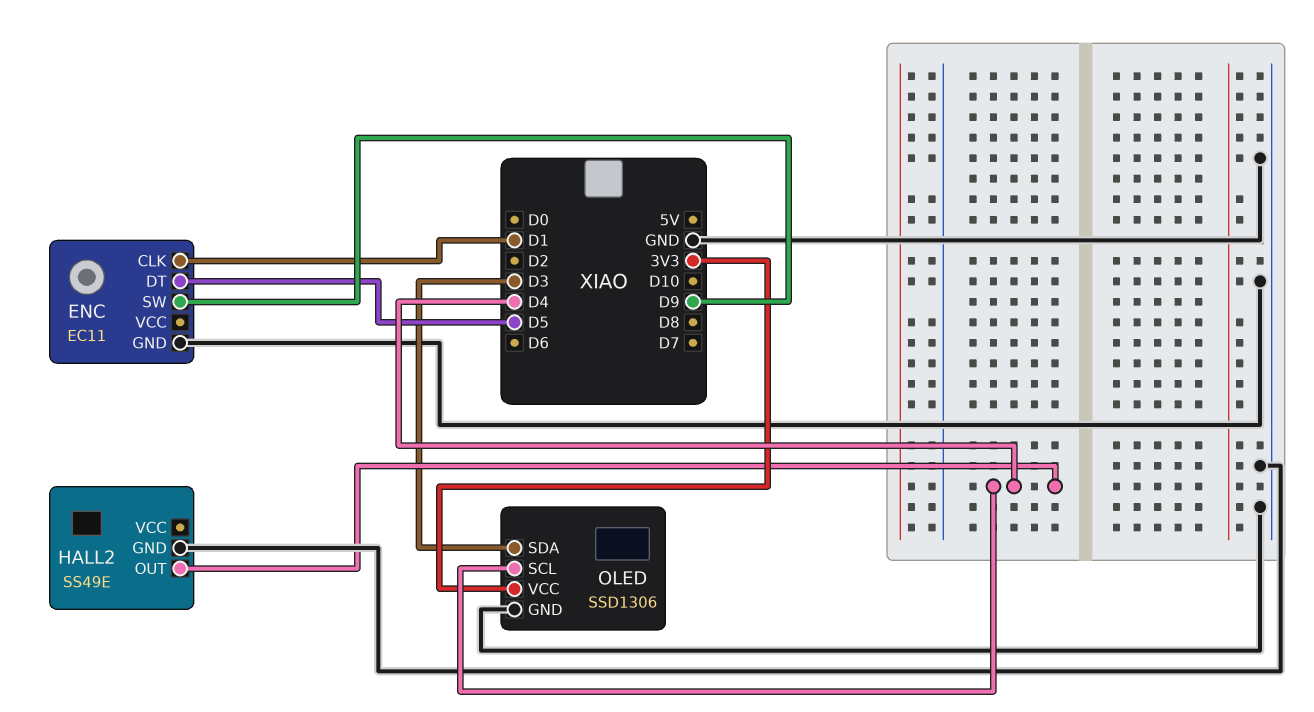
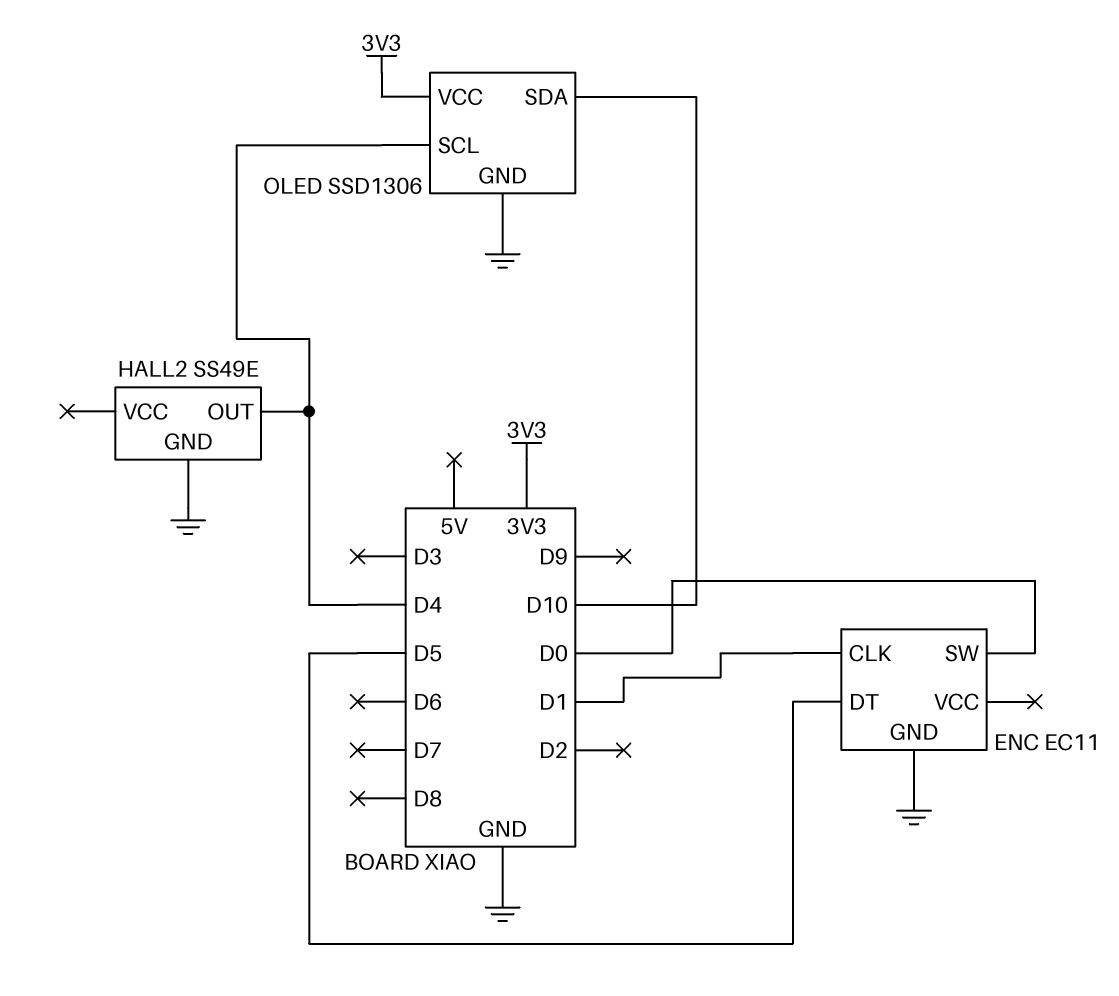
ENC pin SW: D9 -> D0
OLED pin SDA: D3 -> D10

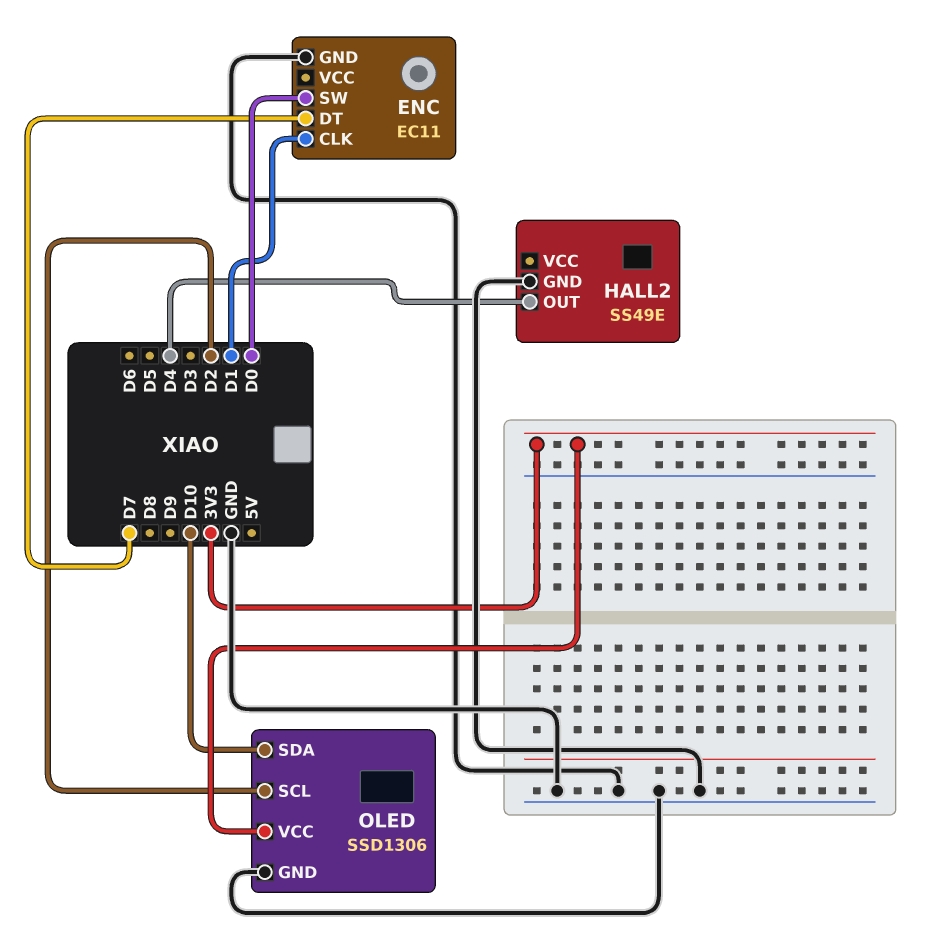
ENC pin DT: D5 -> D7
OLED pin SCL: D4 -> D2

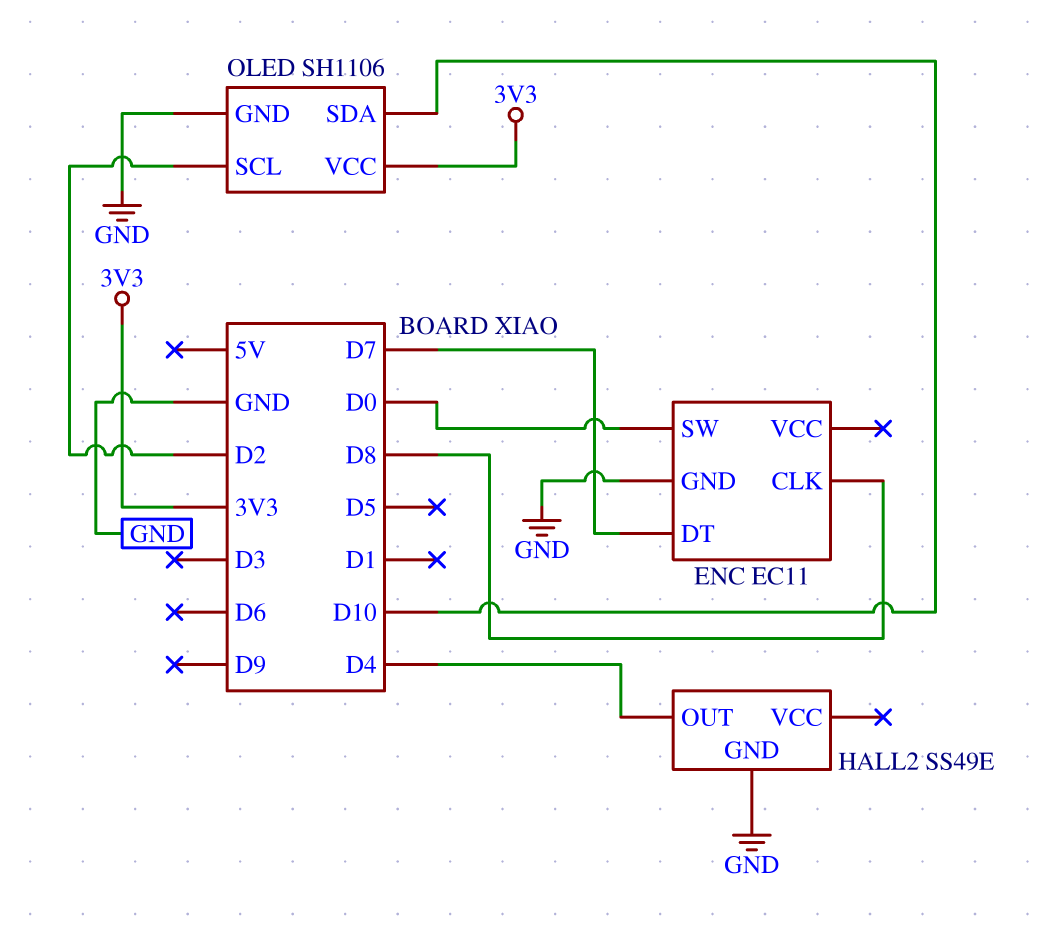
ENC pin CLK: D1 -> D8
OLED: SSD1306 -> SH1106

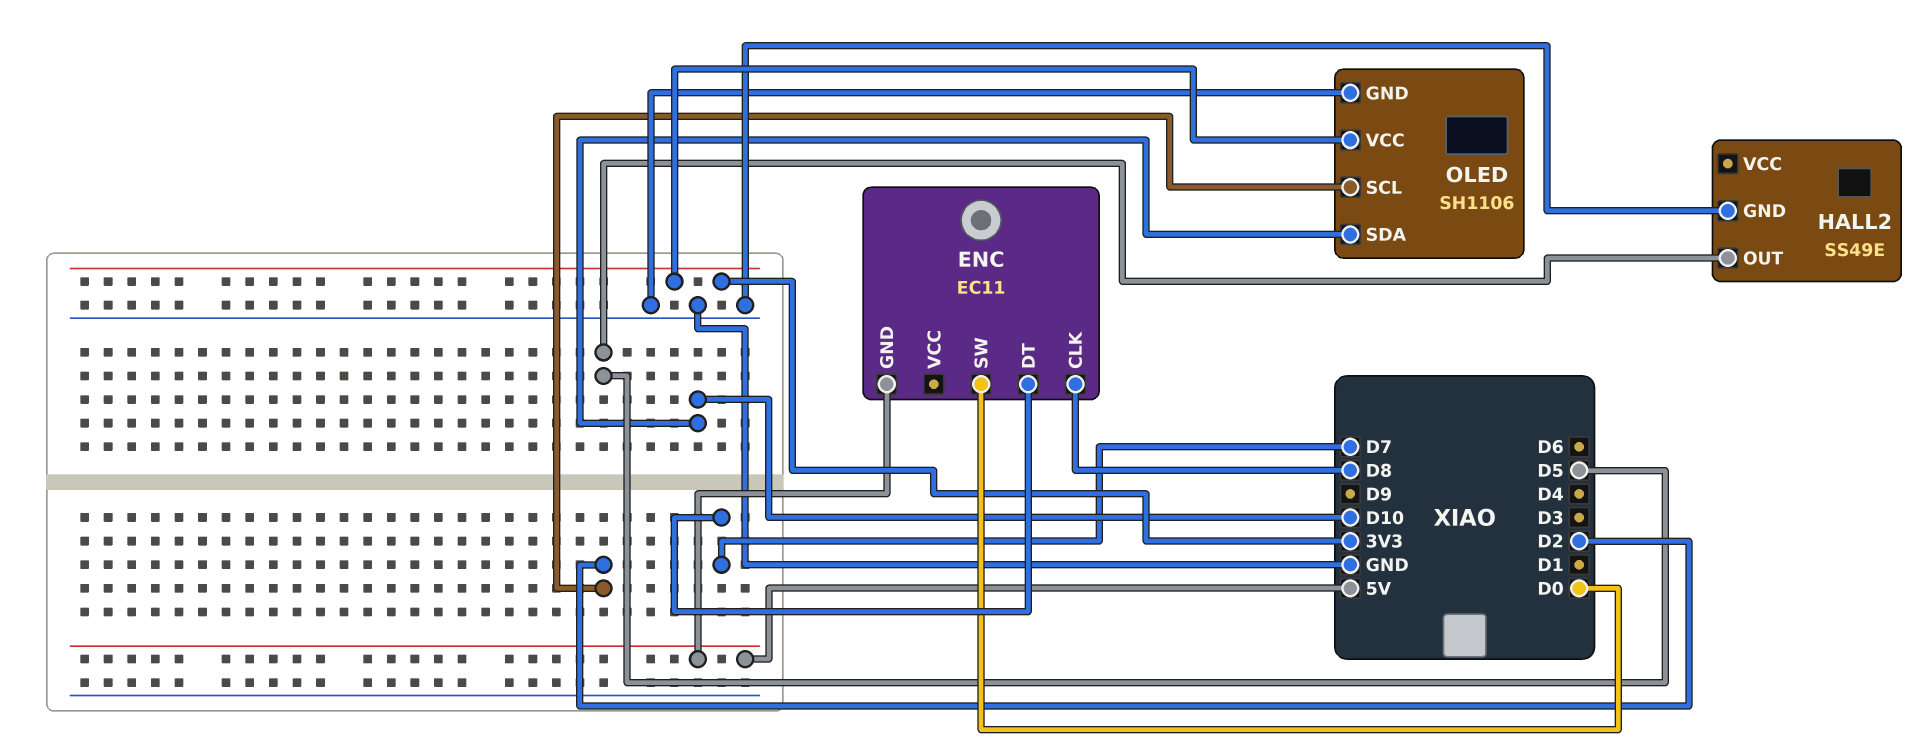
ENC pin GND: GND -> 5V
HALL2 pin OUT: D4 -> D5

